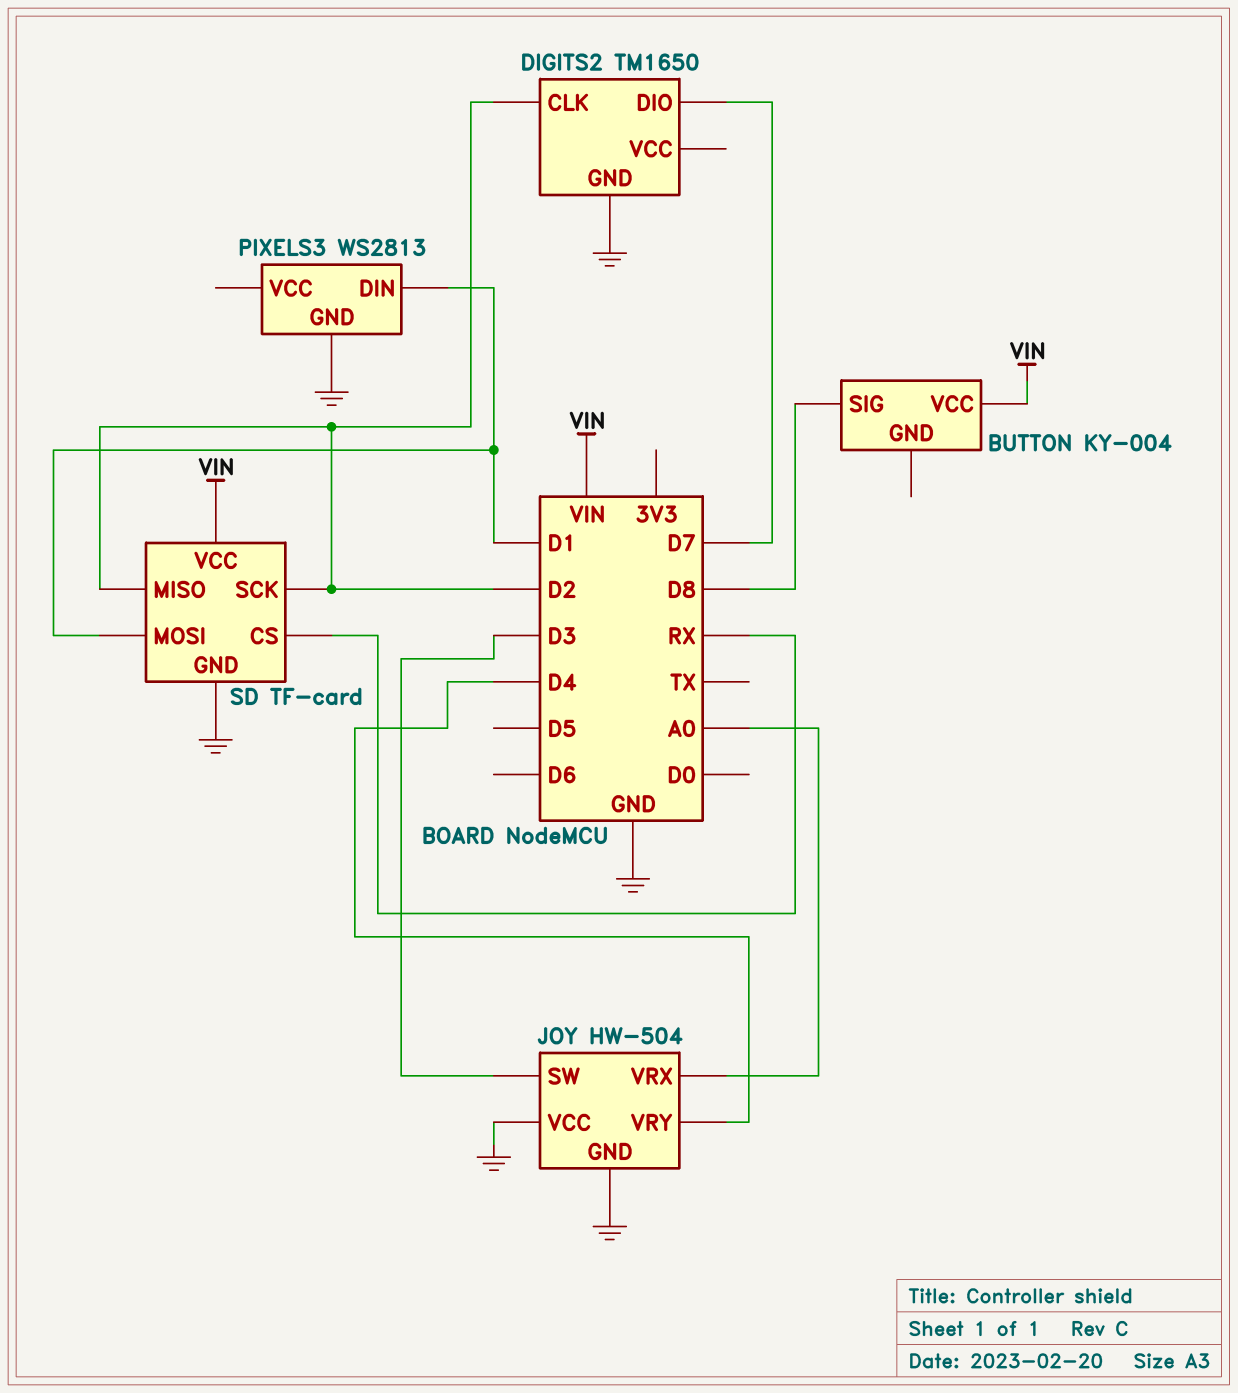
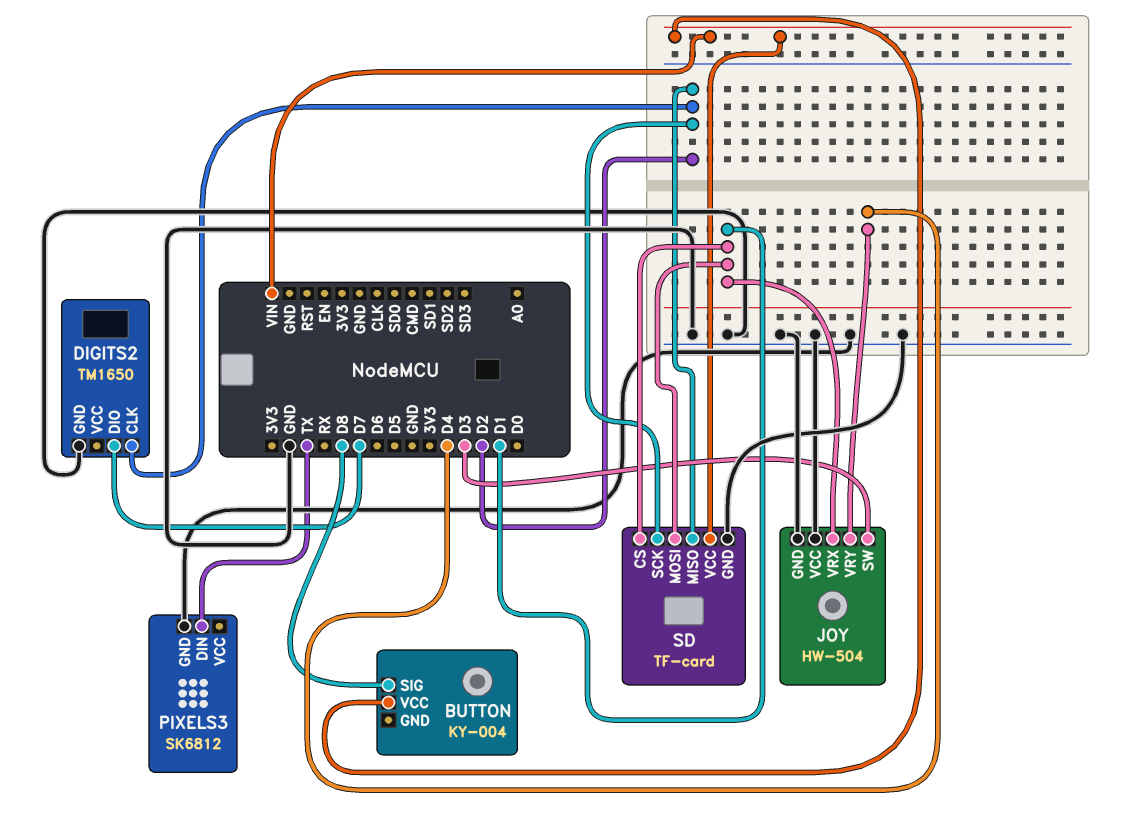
JOY pin VRX: A0 -> D1
PIXELS3: WS2813 -> SK6812
PIXELS3 pin DIN: D1 -> TX
SD pin CS: RX -> D1

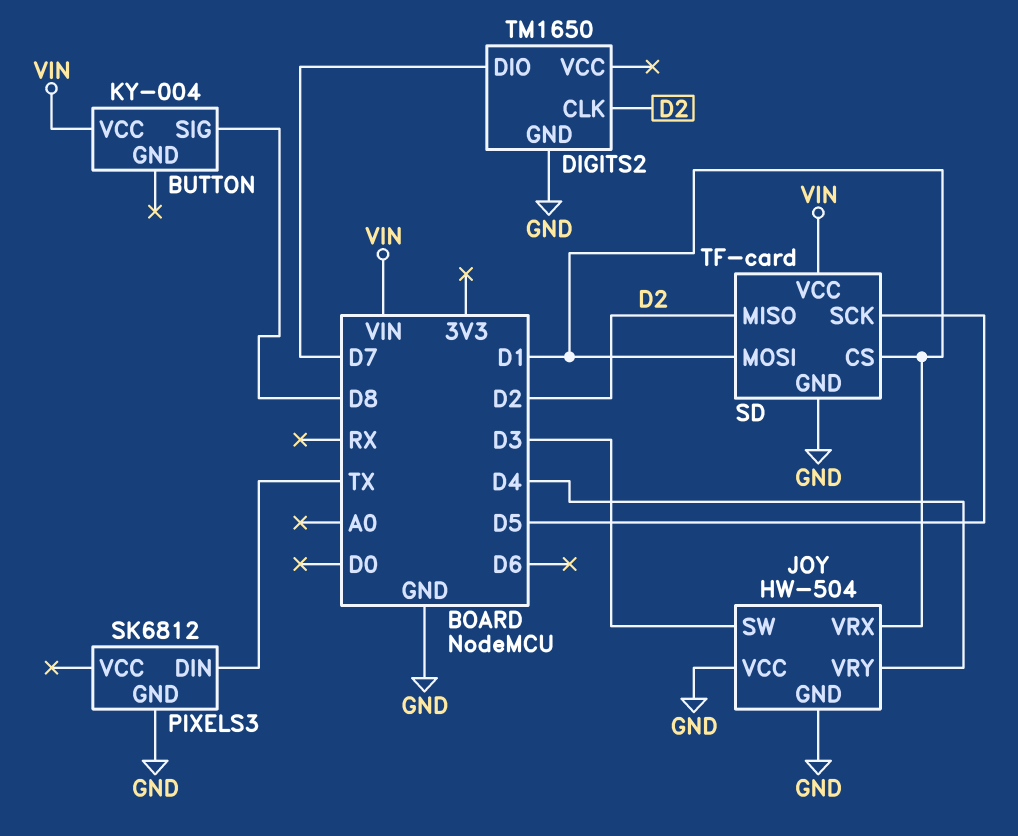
SD pin SCK: D2 -> D5

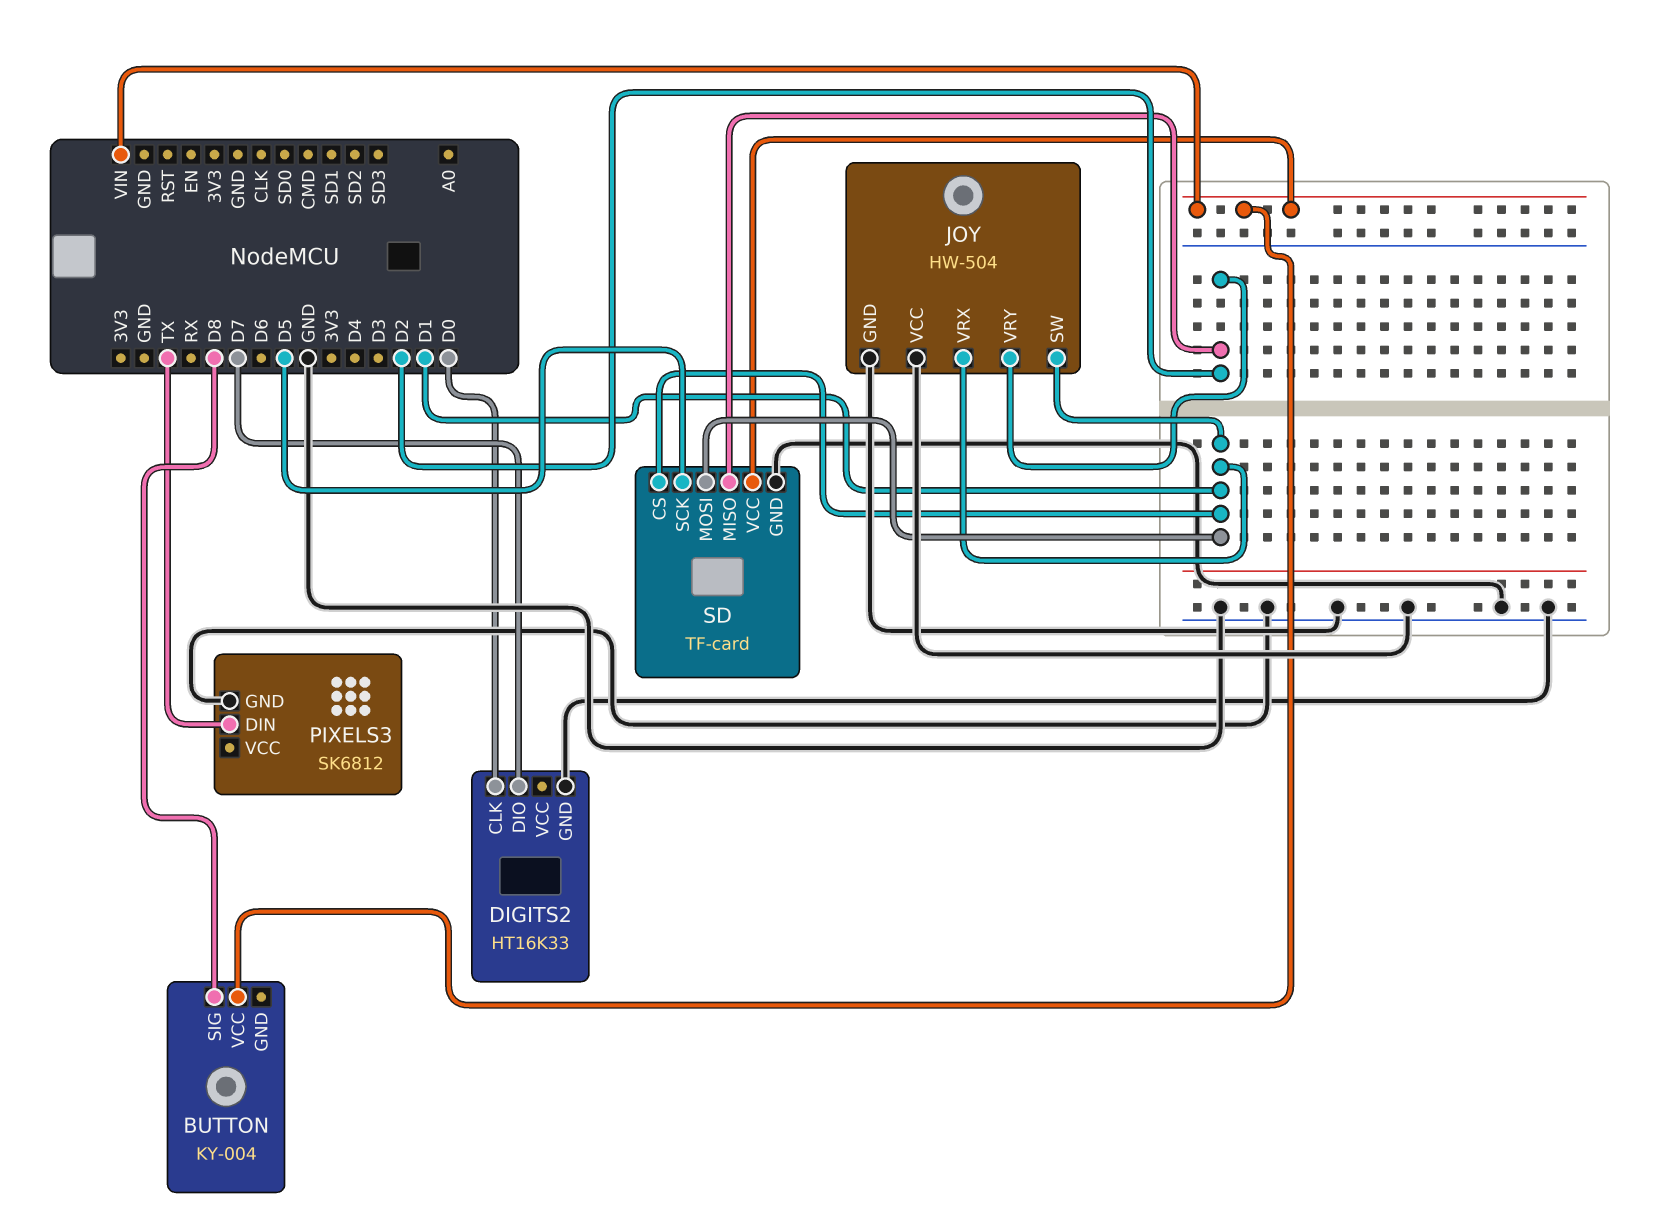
DIGITS2: TM1650 -> HT16K33
DIGITS2 pin CLK: D2 -> D0
JOY pin SW: D3 -> D1
JOY pin VRY: D4 -> D2

